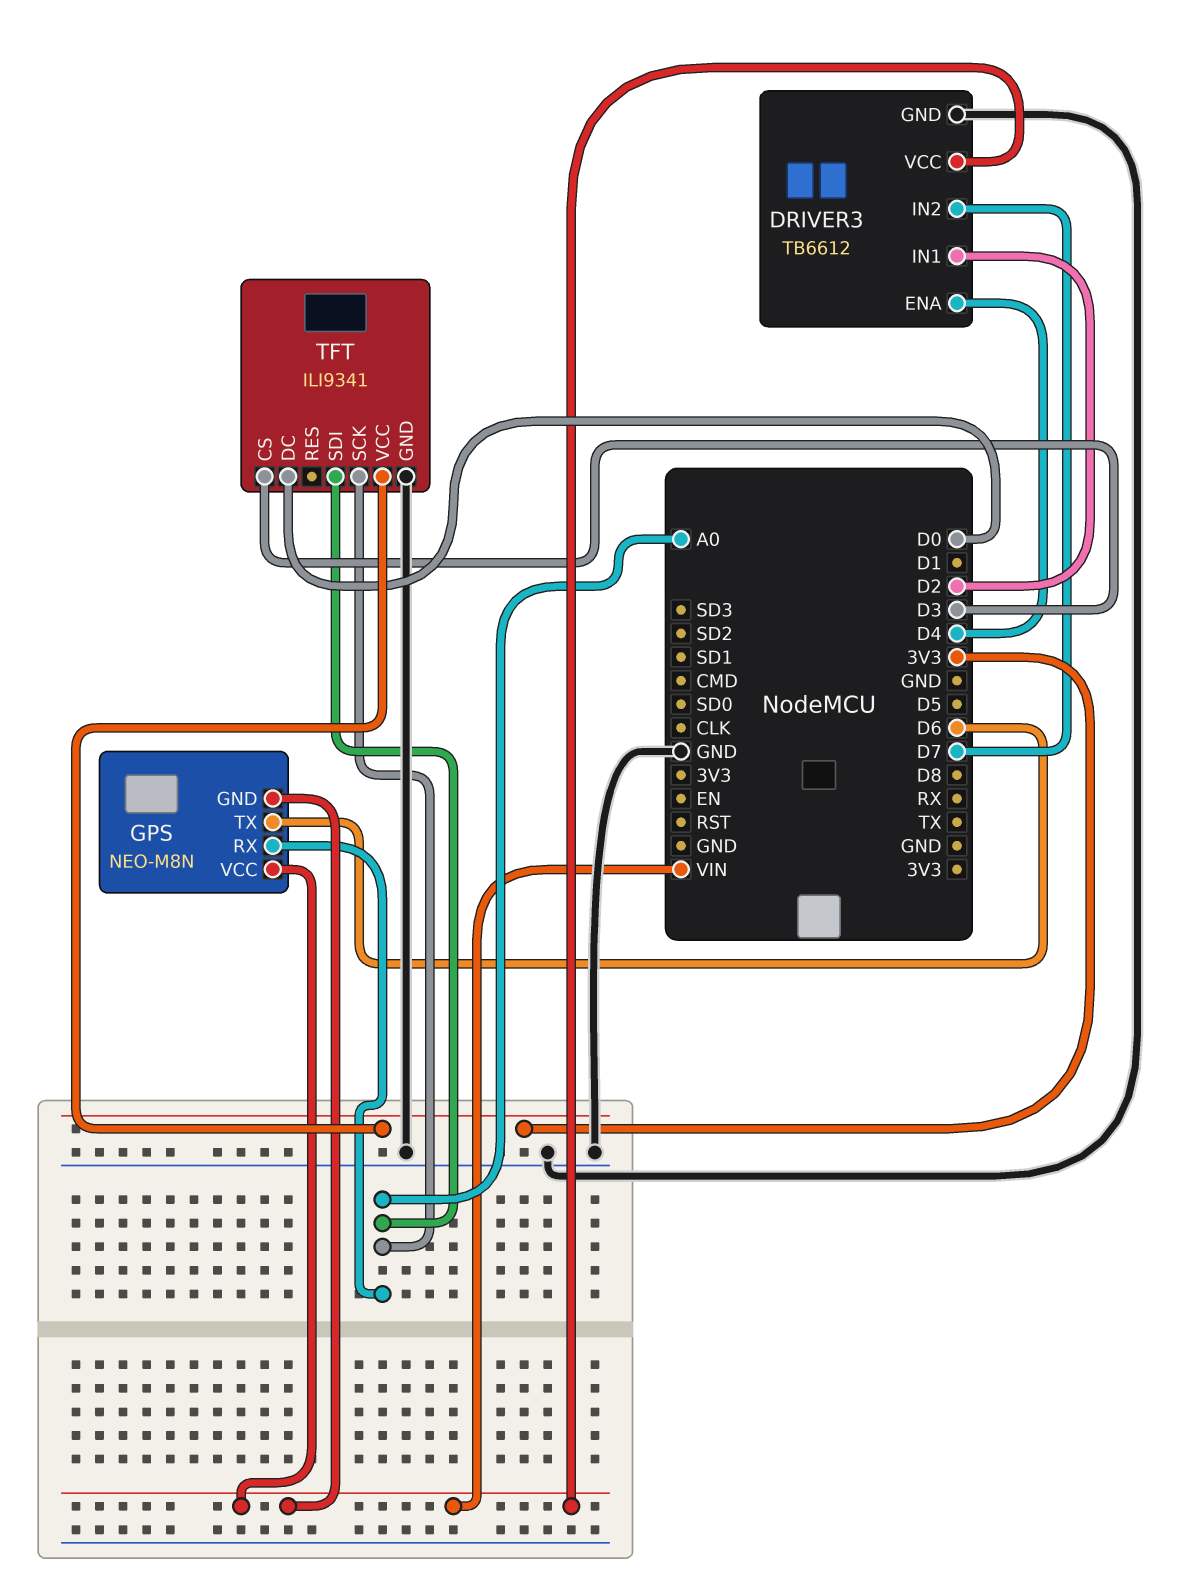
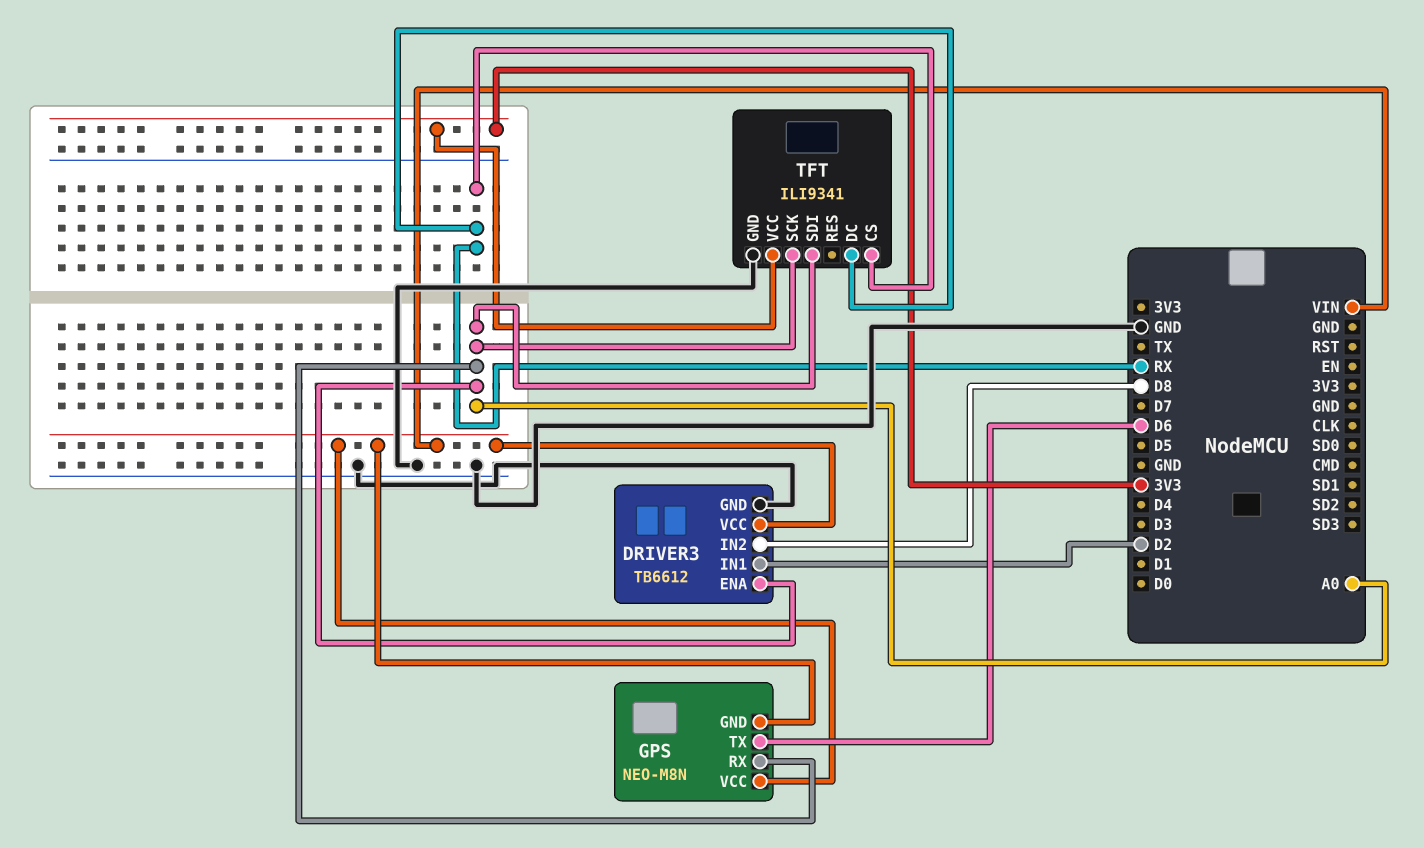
DRIVER3 pin ENA: D4 -> A0
DRIVER3 pin IN2: D7 -> D8
TFT pin CS: D3 -> RX
TFT pin DC: D0 -> RX

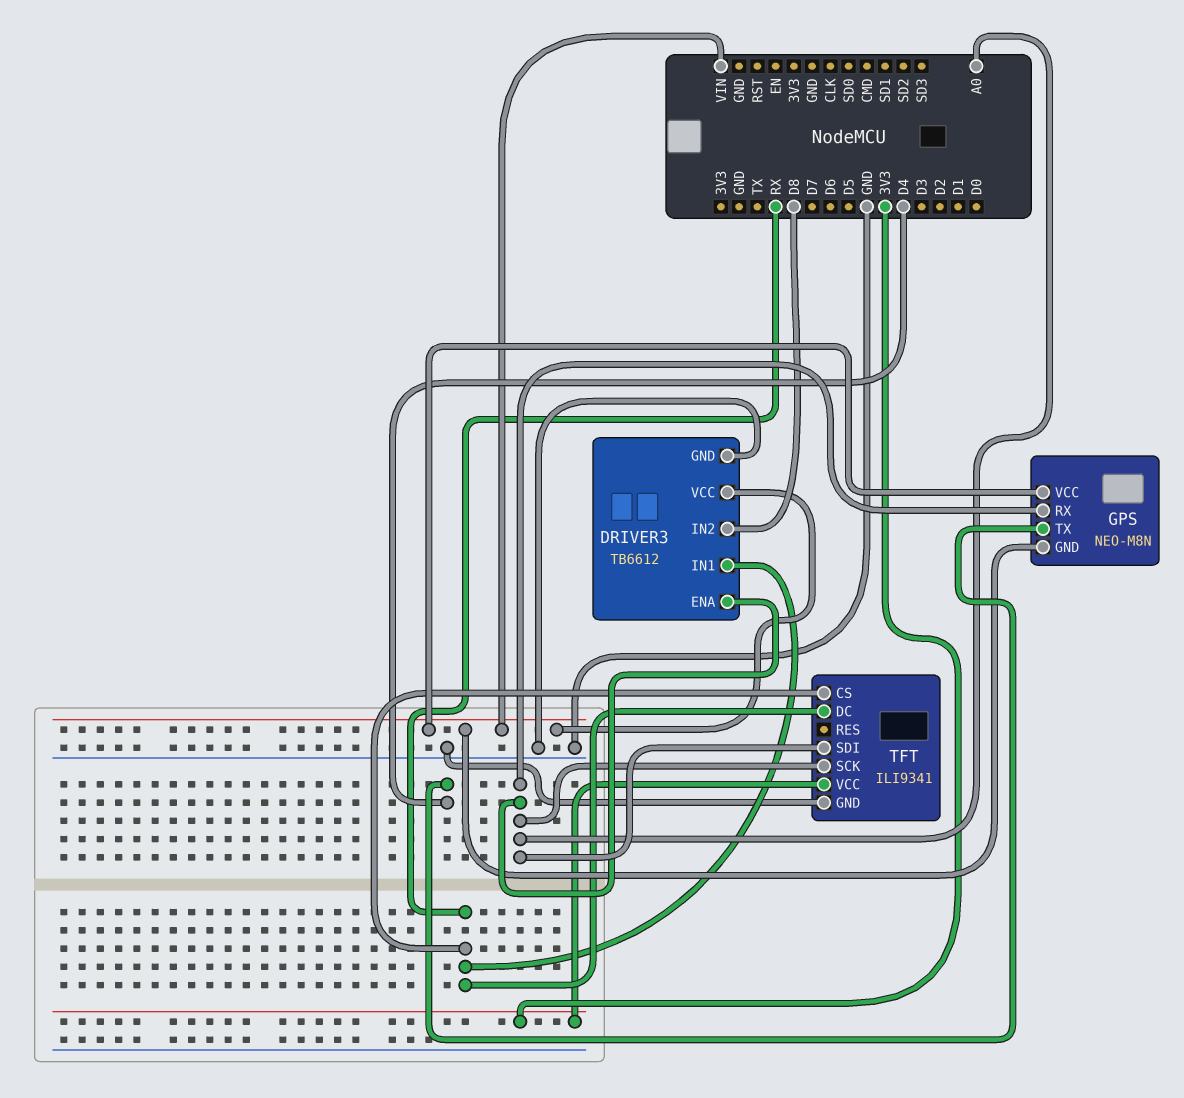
DRIVER3 pin IN1: D2 -> RX
GPS pin TX: D6 -> D4

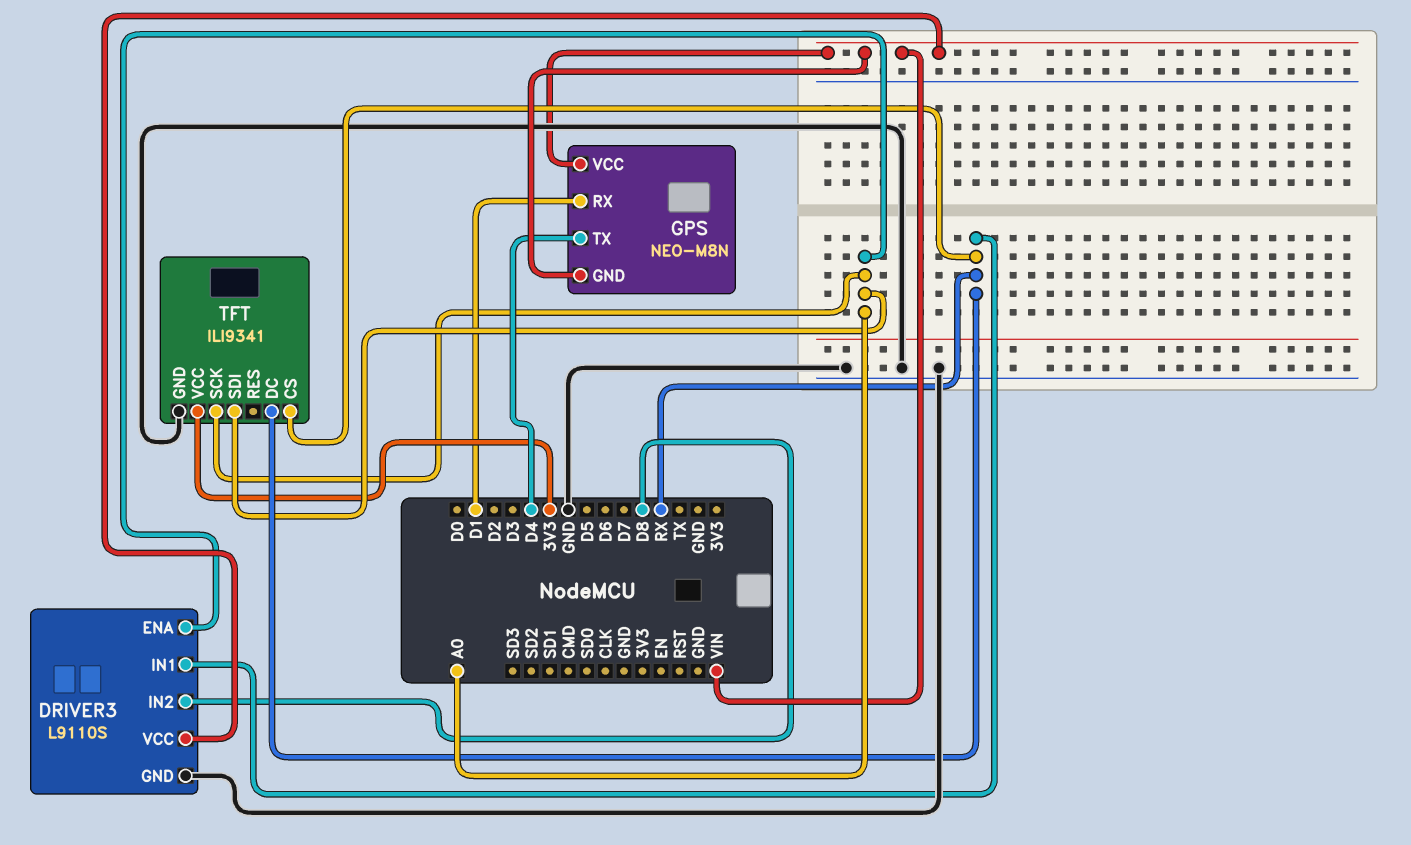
DRIVER3: TB6612 -> L9110S
GPS pin RX: A0 -> D1

